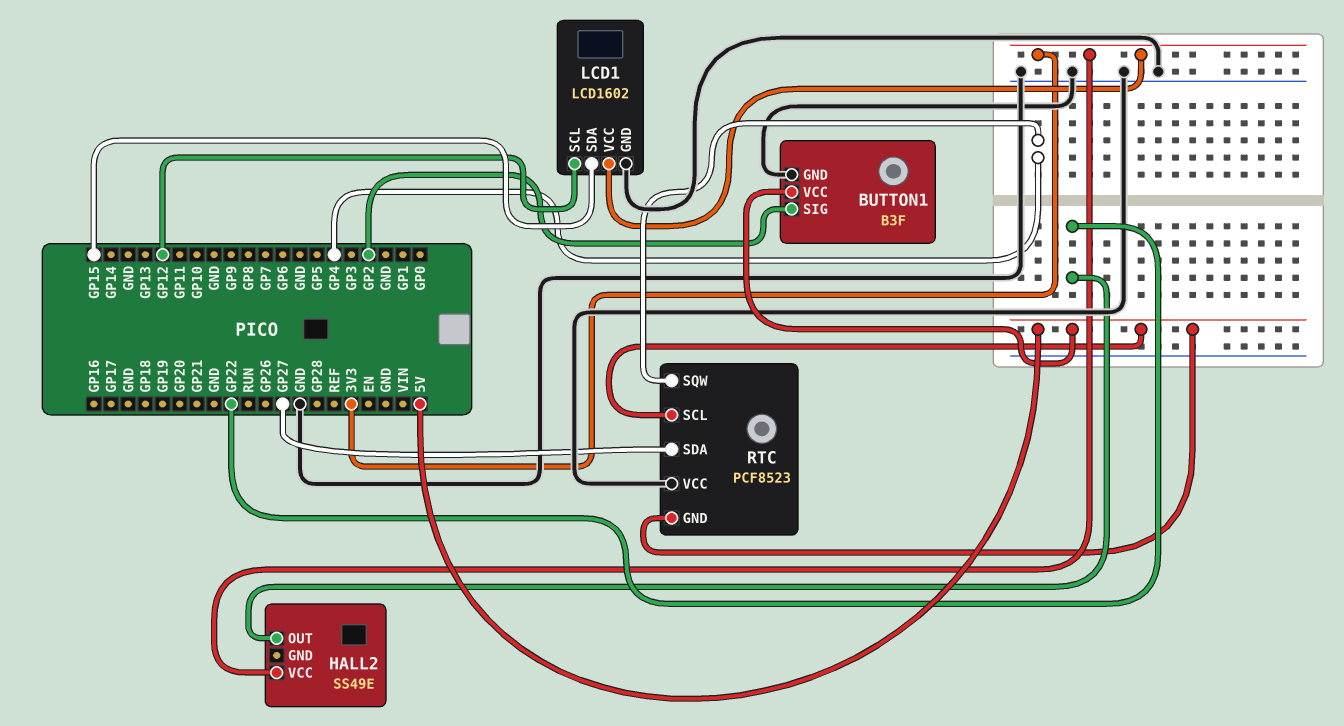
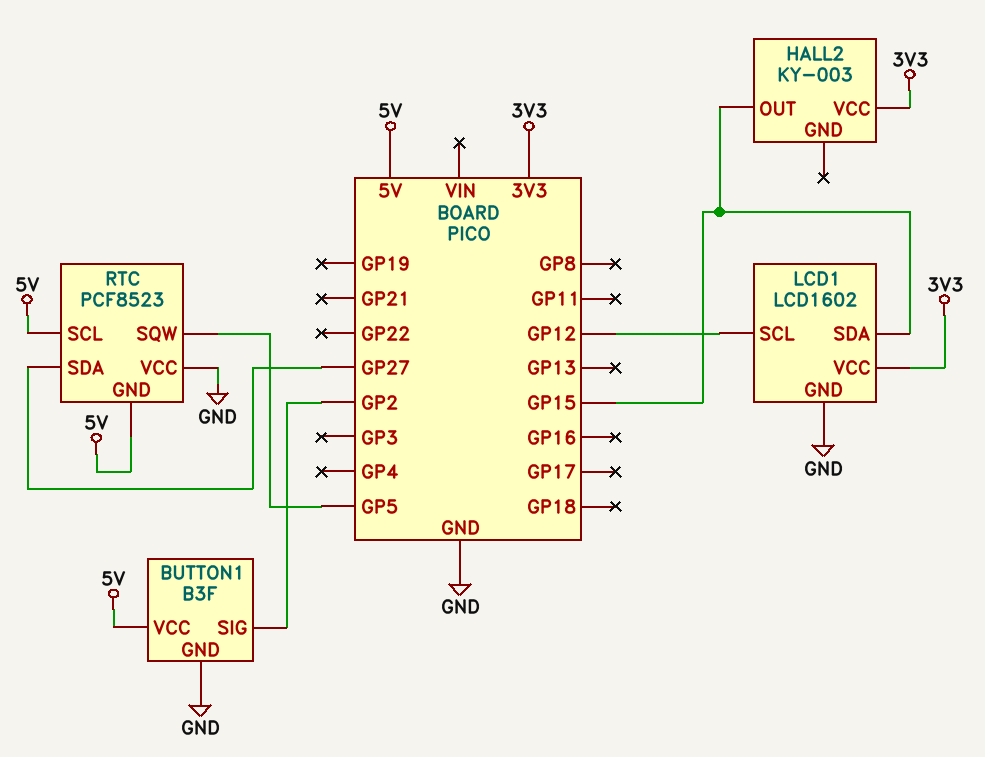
HALL2: SS49E -> KY-003
HALL2 pin OUT: GP22 -> GP15
RTC pin SQW: GP4 -> GP5

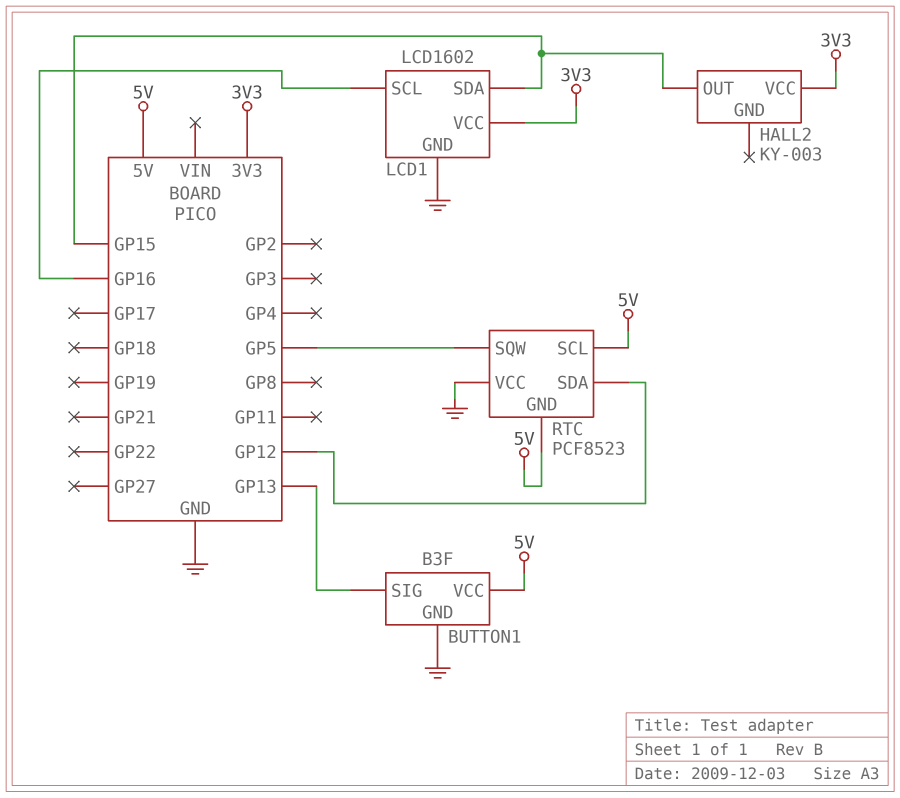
BUTTON1 pin SIG: GP2 -> GP13
LCD1 pin SCL: GP12 -> GP16
RTC pin SDA: GP27 -> GP12

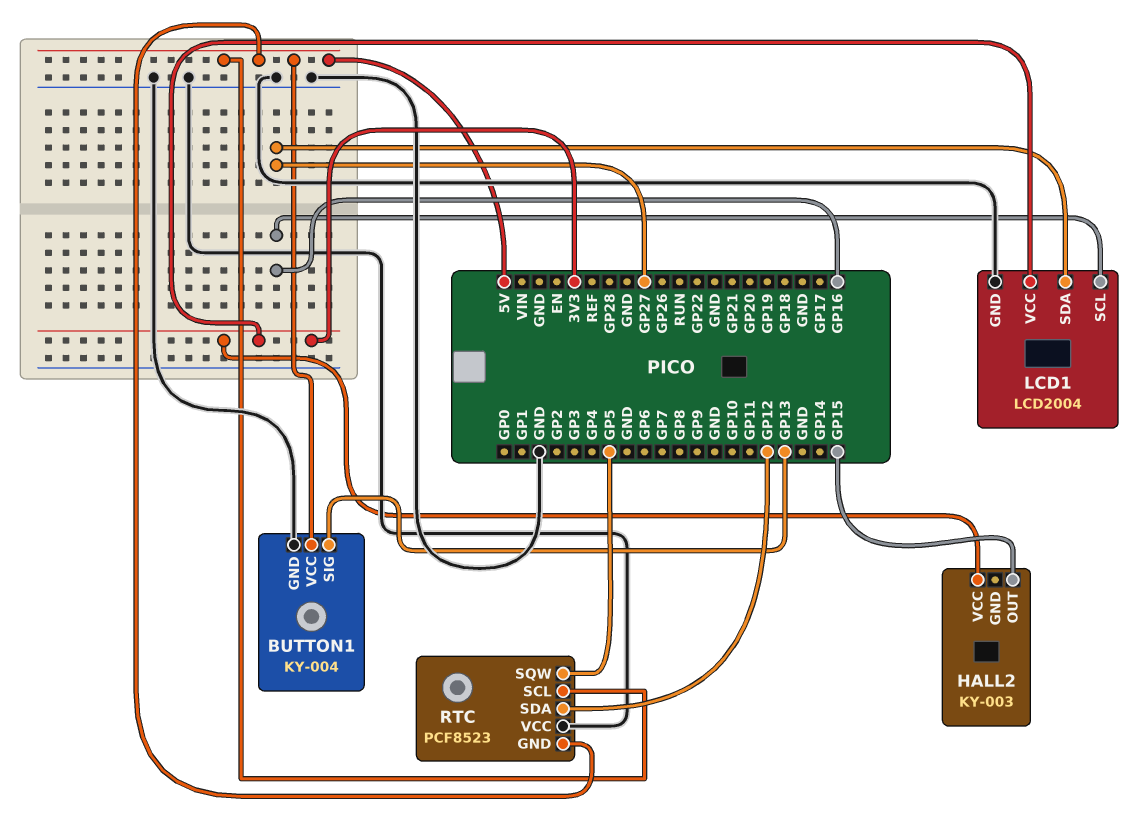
BUTTON1: B3F -> KY-004
LCD1: LCD1602 -> LCD2004
LCD1 pin SDA: GP15 -> GP27

